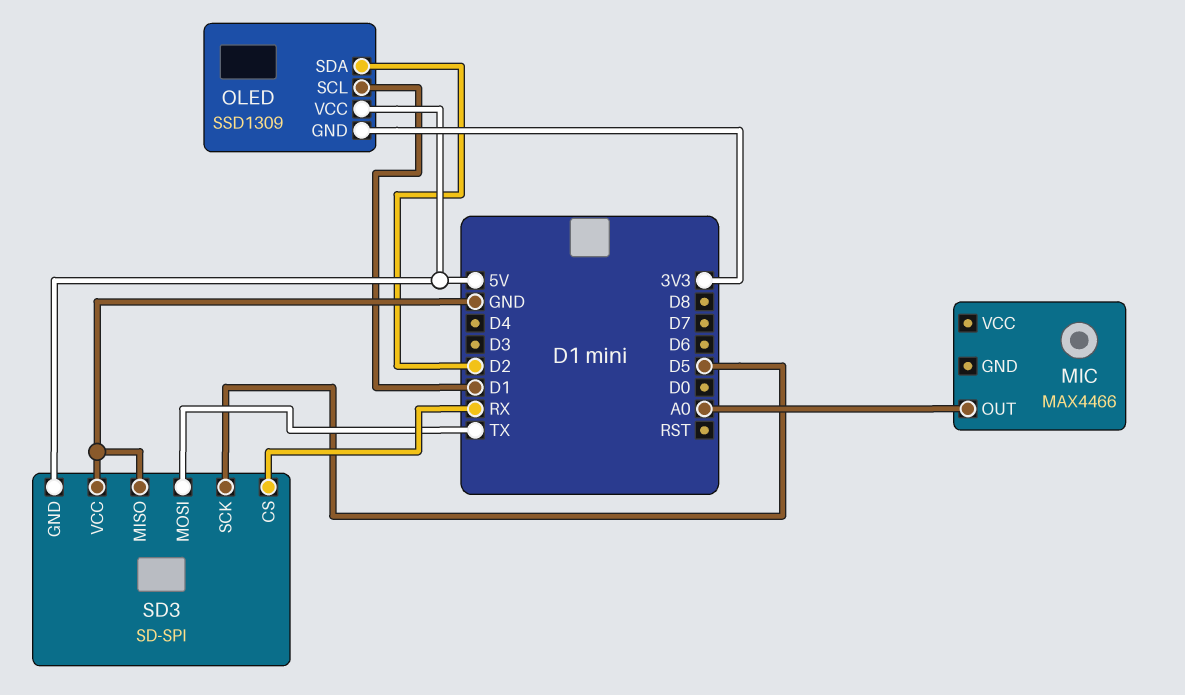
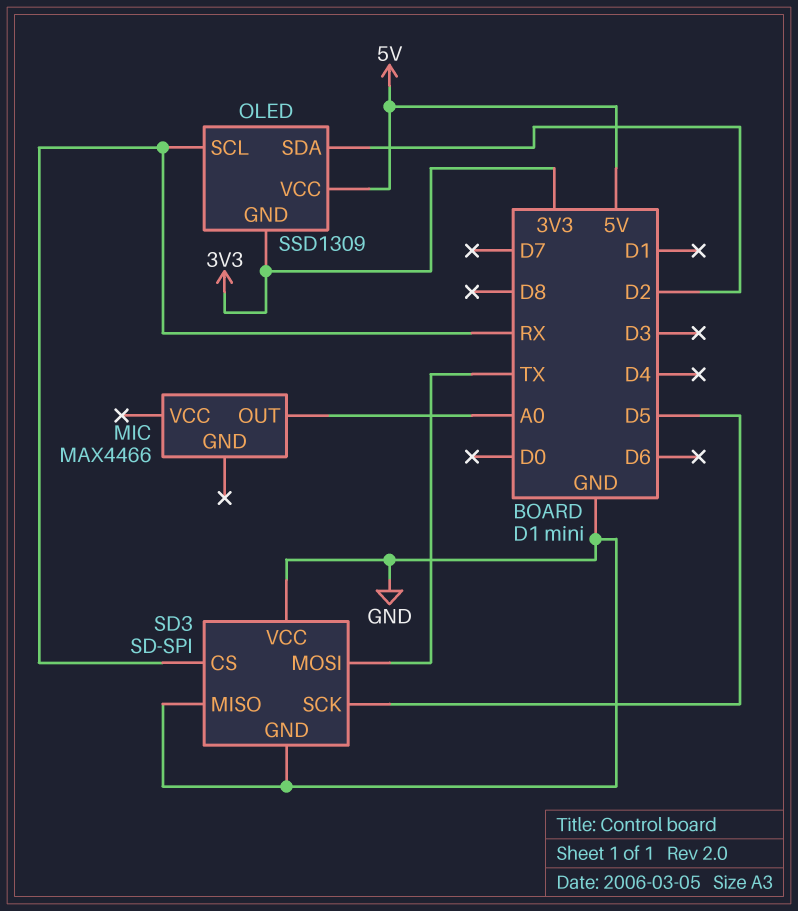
OLED pin SCL: D1 -> RX
SD3 pin GND: 5V -> GND

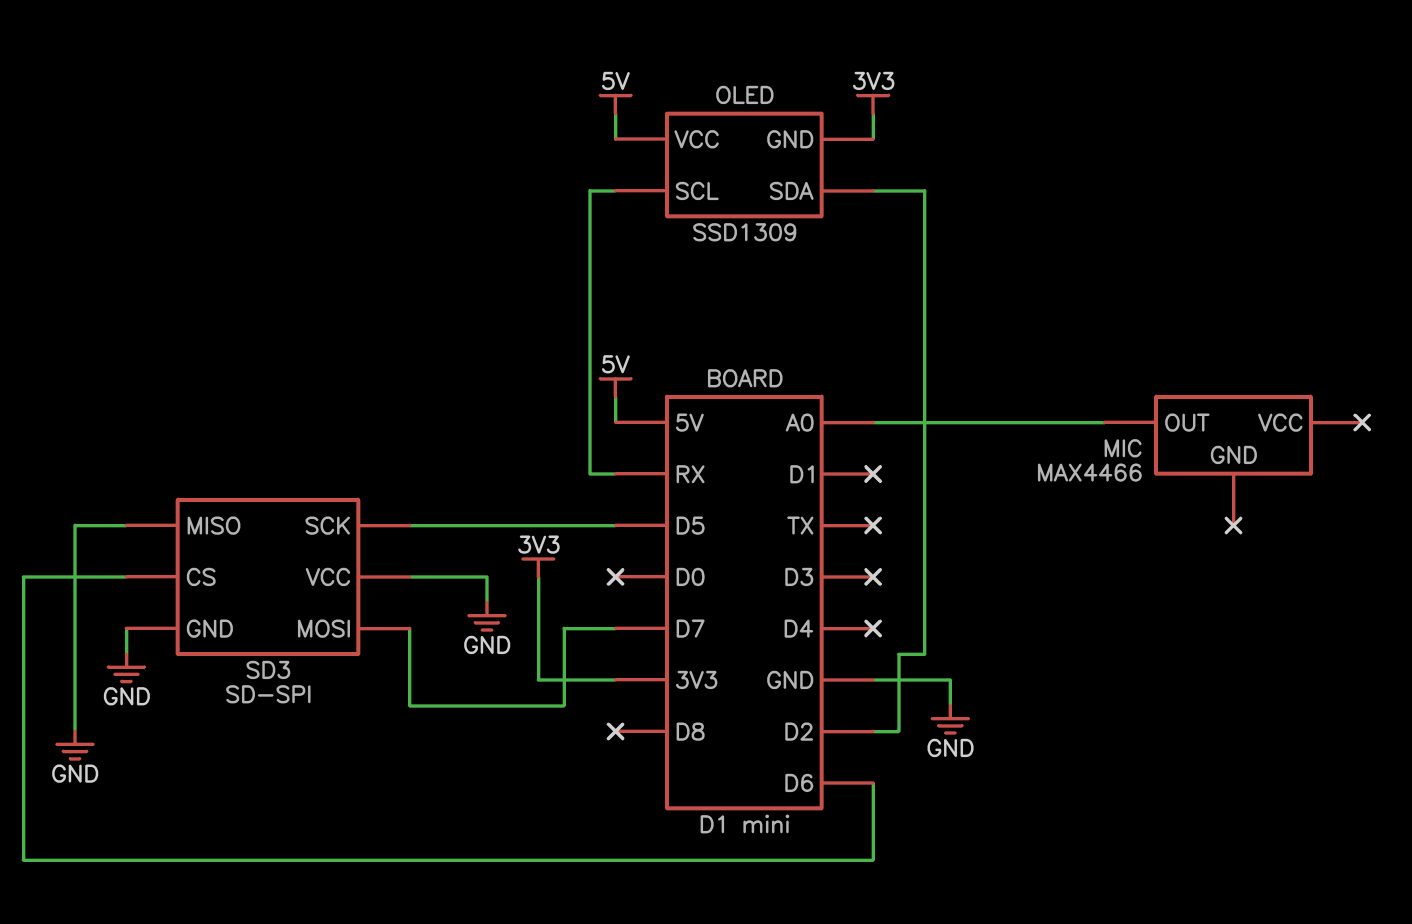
SD3 pin CS: RX -> D6
SD3 pin MOSI: TX -> D7

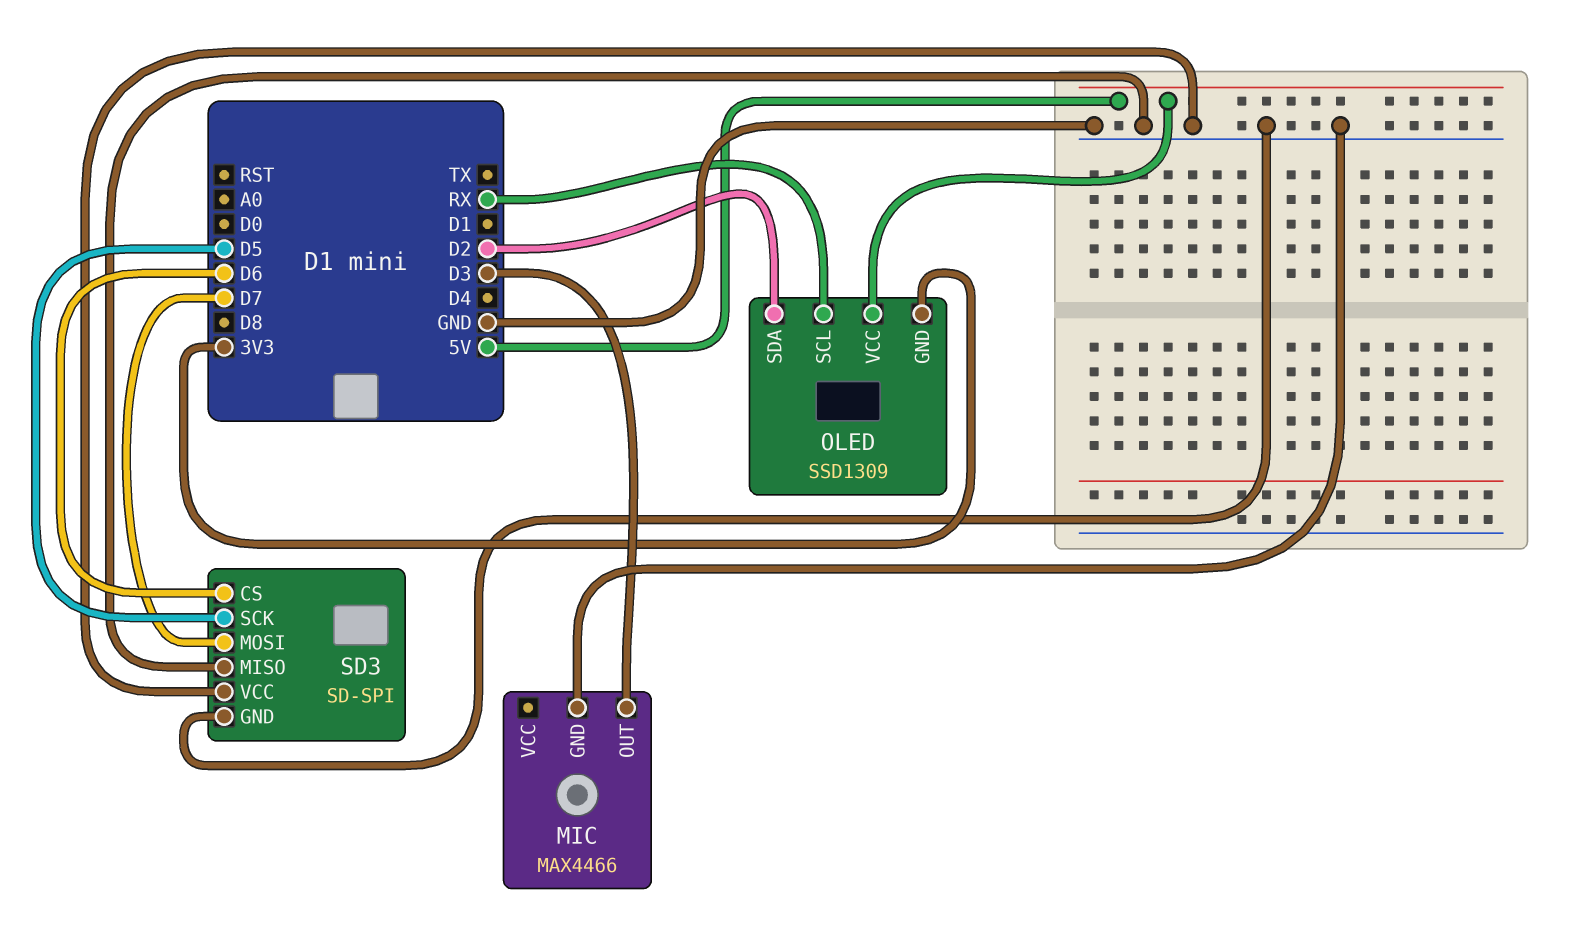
MIC pin GND: none -> GND
MIC pin OUT: A0 -> D3

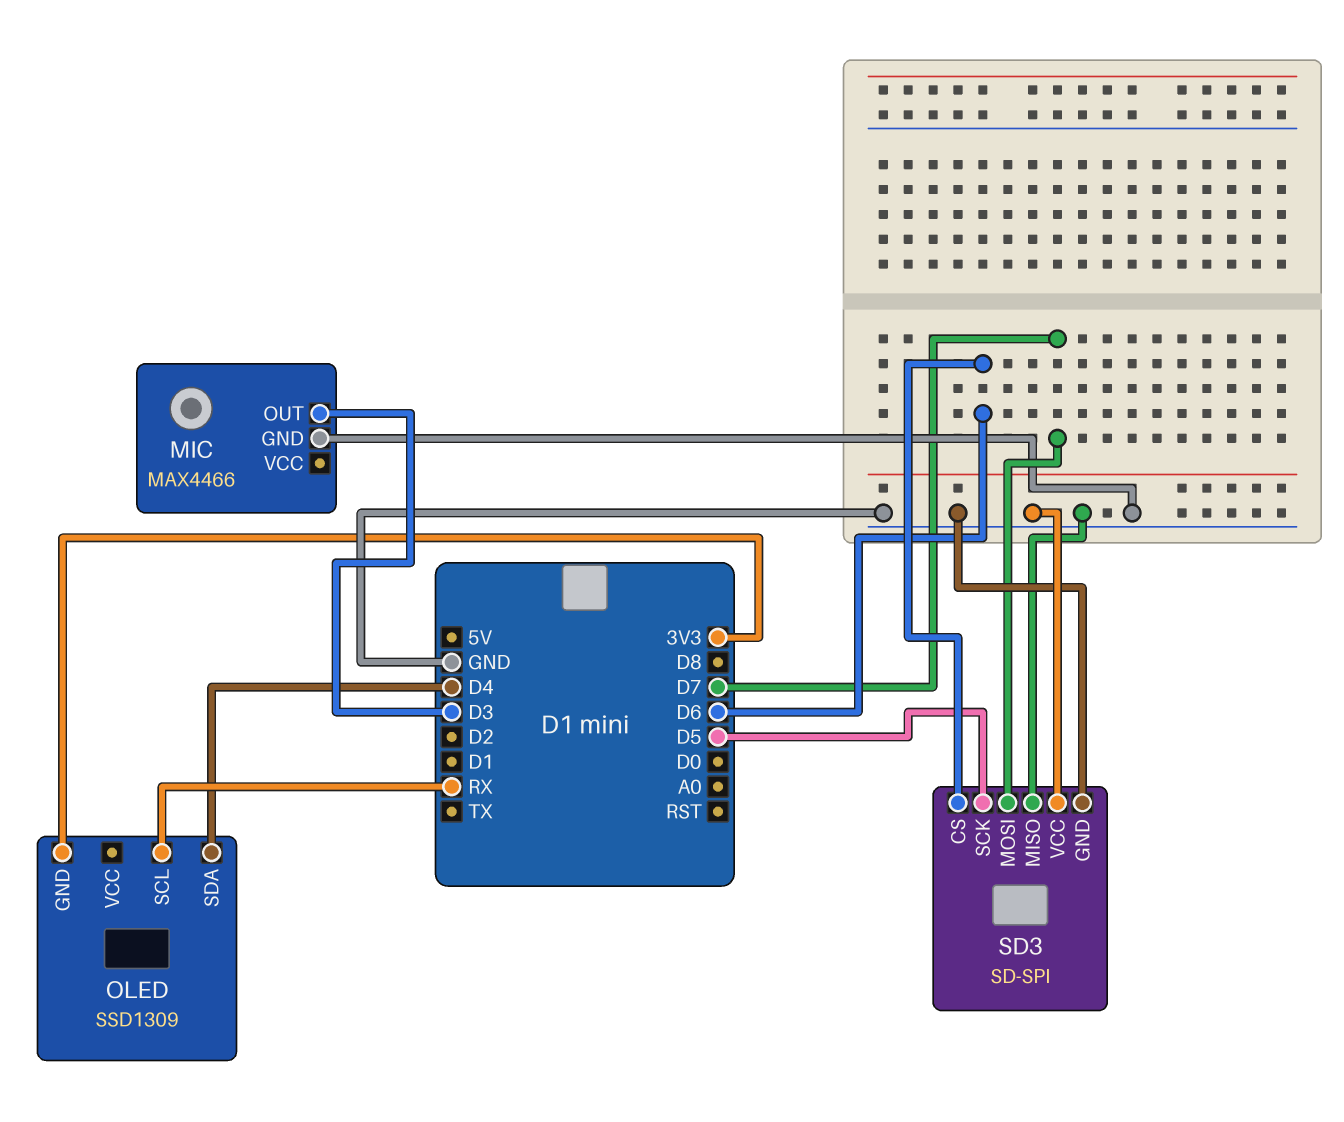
OLED pin SDA: D2 -> D4
OLED pin VCC: 5V -> none

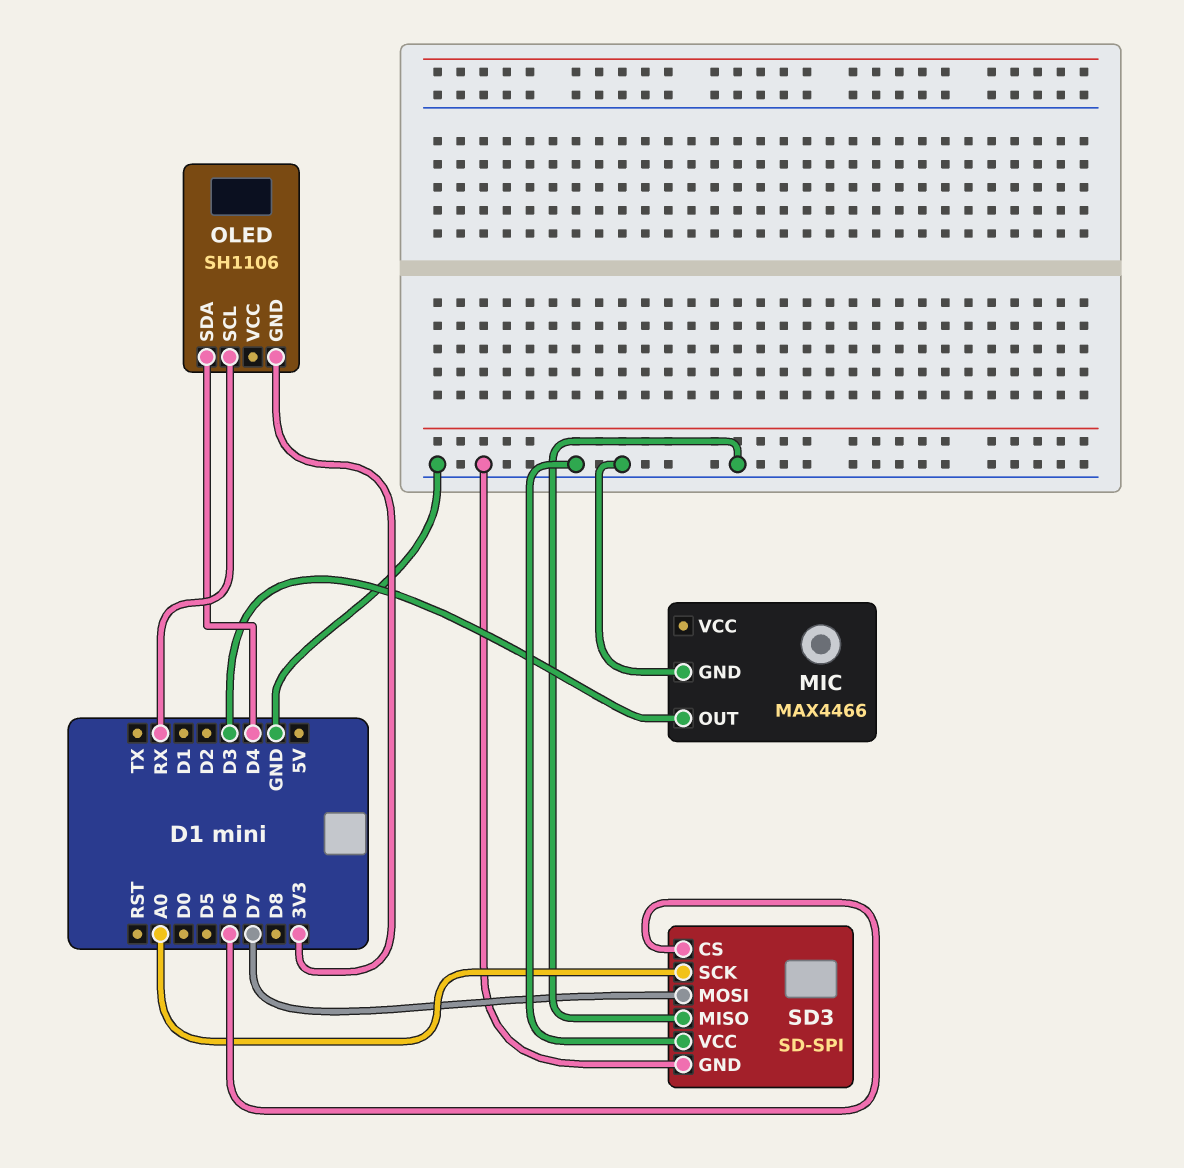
OLED: SSD1309 -> SH1106
SD3 pin SCK: D5 -> A0

